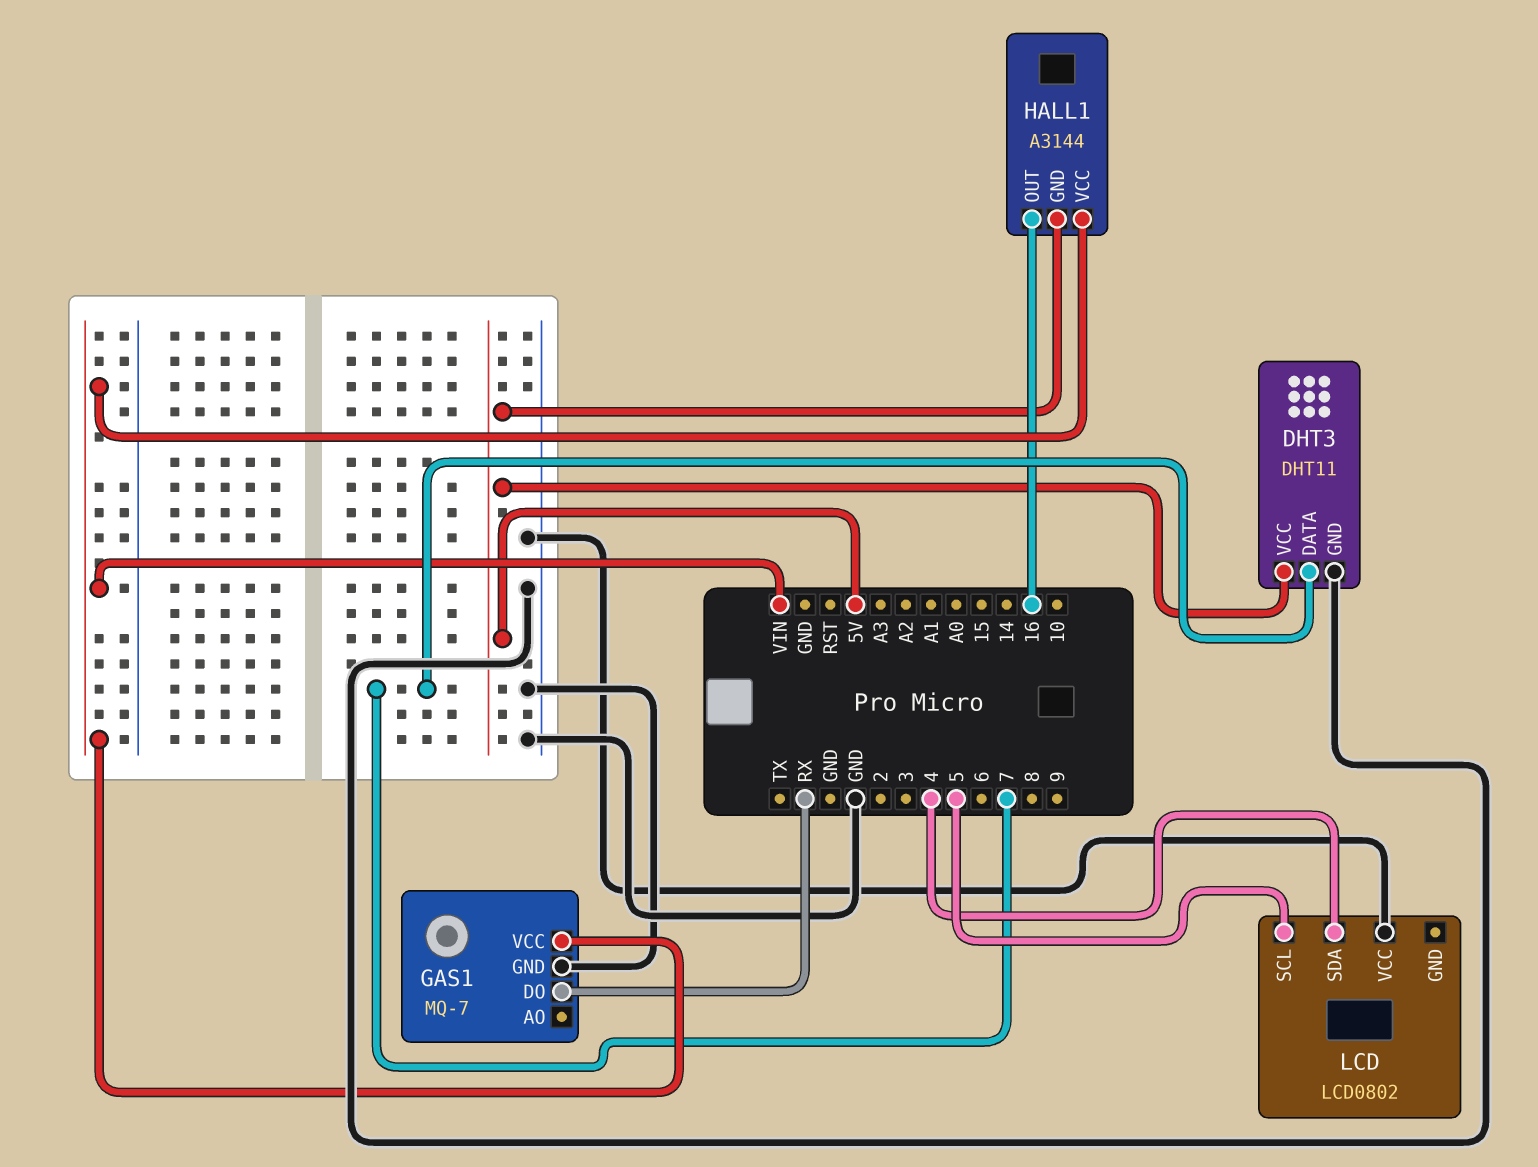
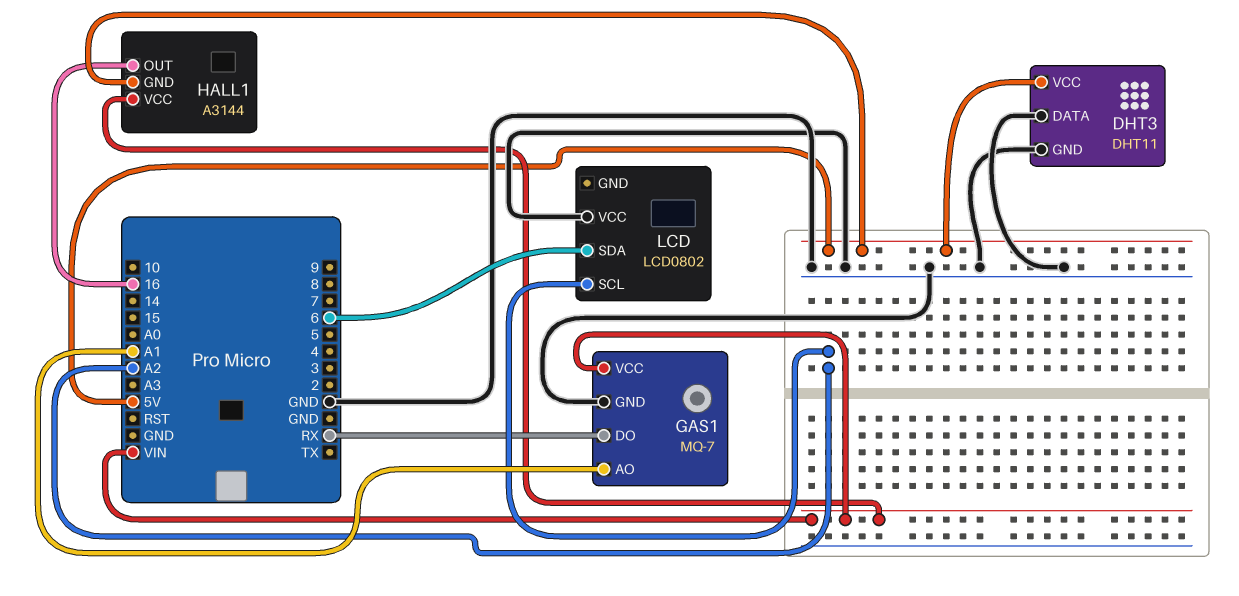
DHT3 pin DATA: 7 -> GND
GAS1 pin AO: none -> A1
LCD pin SCL: 5 -> A2
LCD pin SDA: 4 -> 6

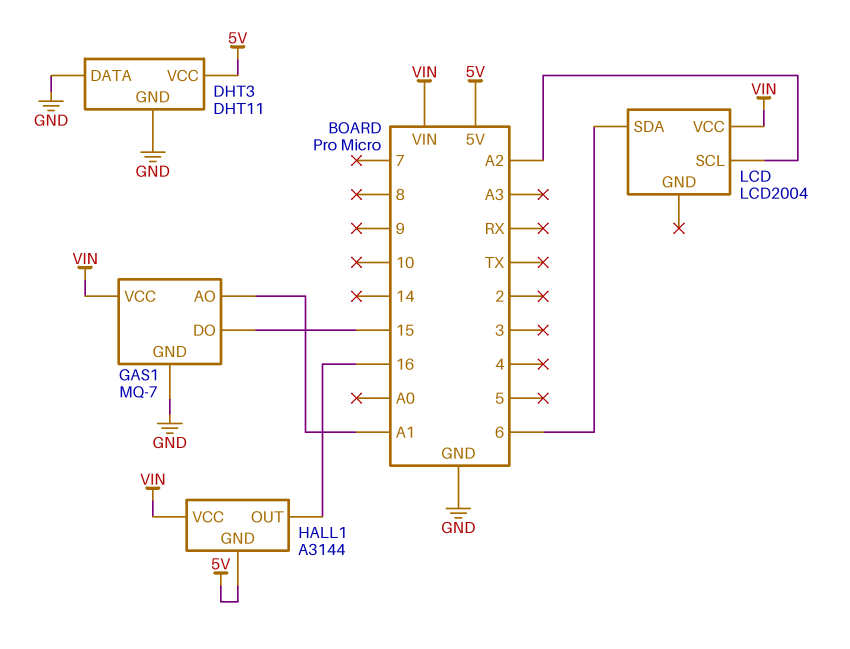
GAS1 pin DO: RX -> 15
LCD: LCD0802 -> LCD2004
LCD pin VCC: GND -> VIN

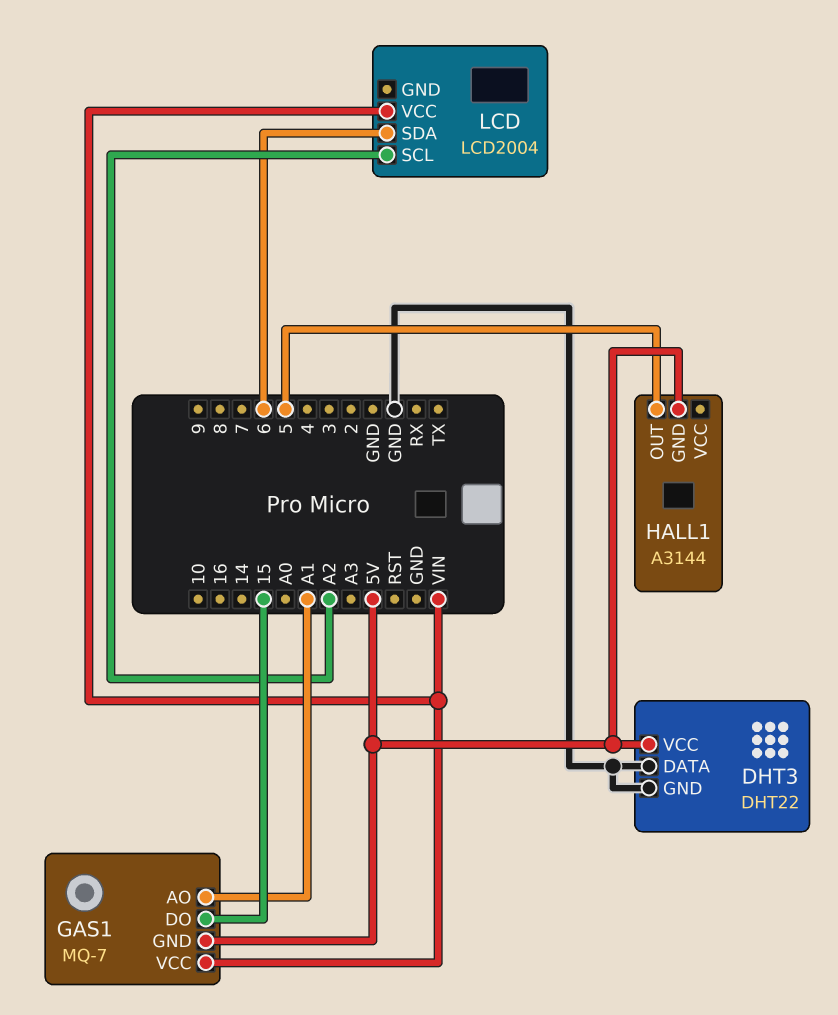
DHT3: DHT11 -> DHT22
GAS1 pin GND: GND -> 5V
HALL1 pin OUT: 16 -> 5
HALL1 pin VCC: VIN -> none

